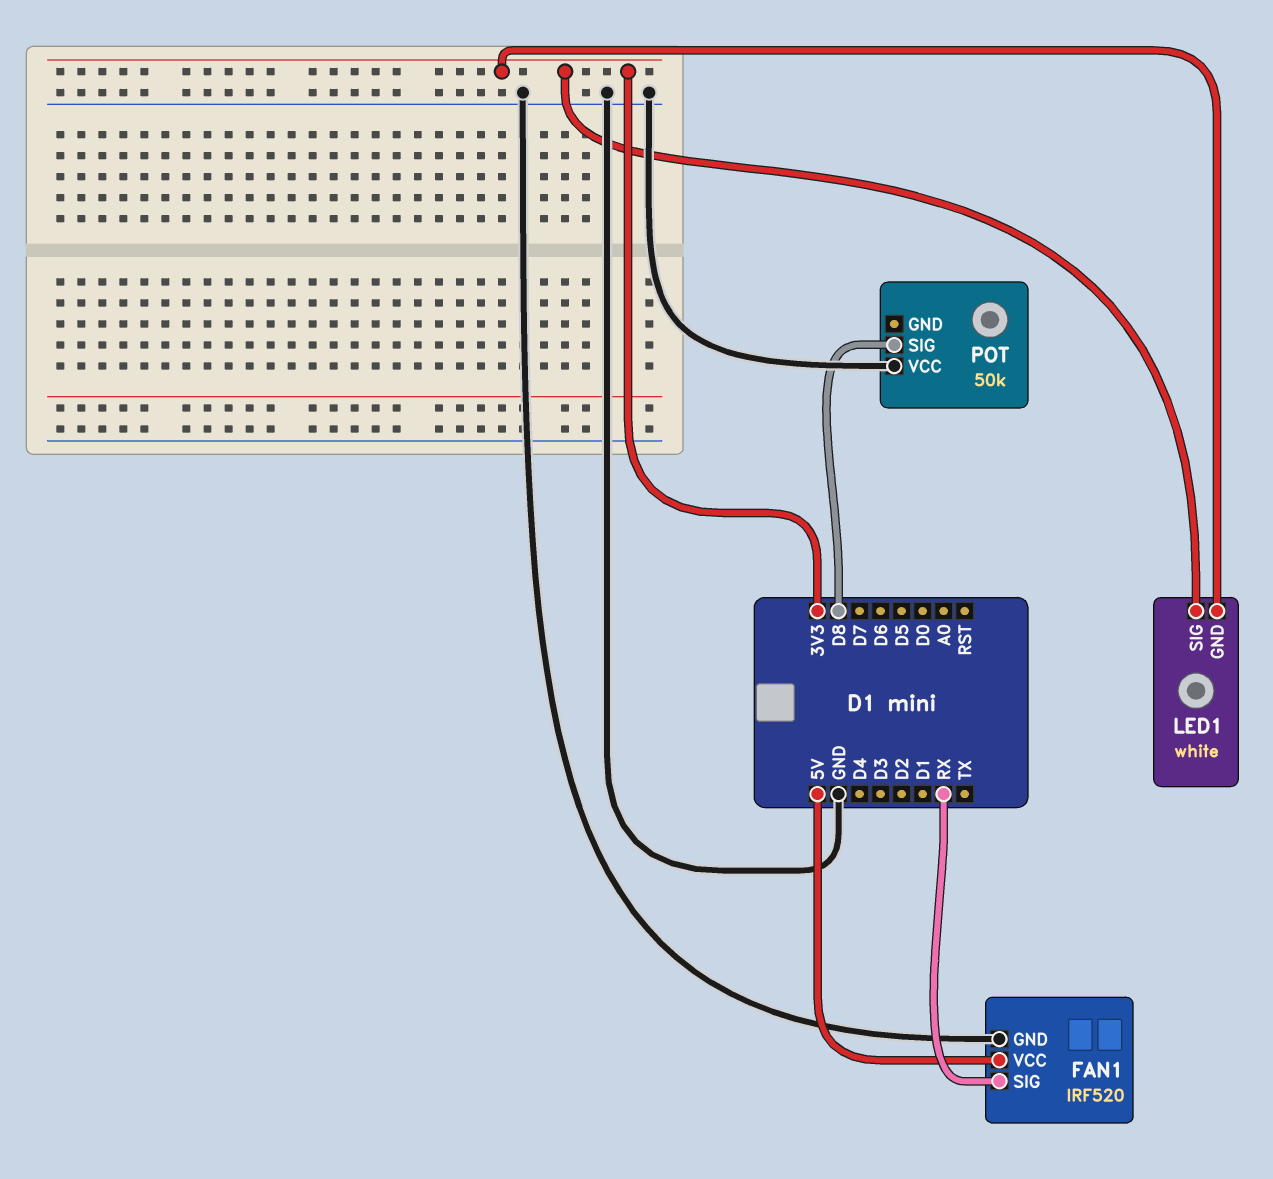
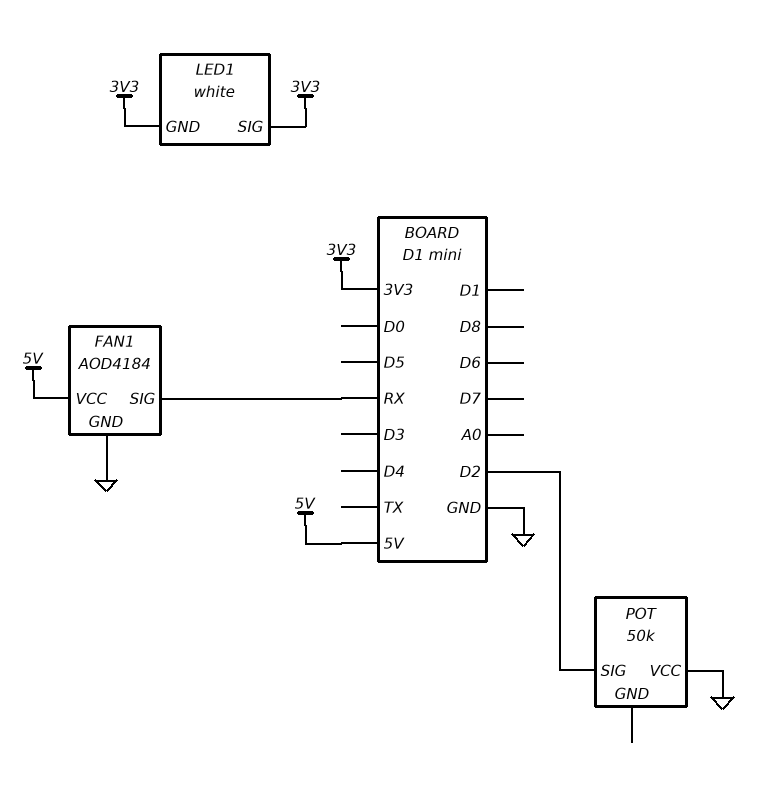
FAN1: IRF520 -> AOD4184
POT pin SIG: D8 -> D2

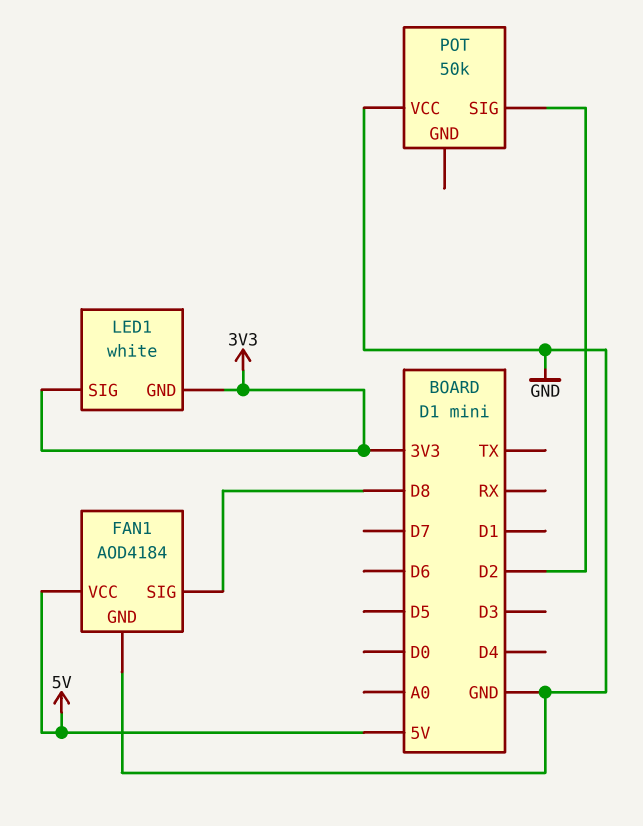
FAN1 pin SIG: RX -> D8

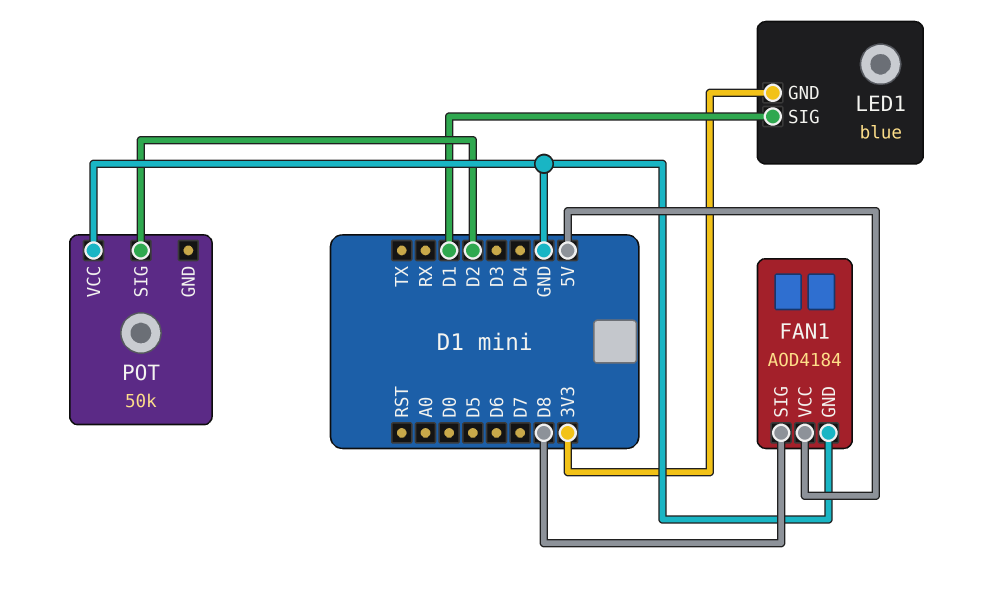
LED1: white -> blue
LED1 pin SIG: 3V3 -> D1

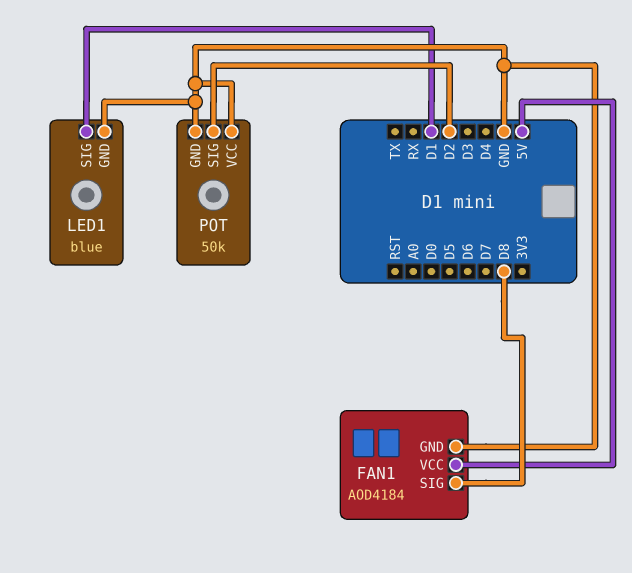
LED1 pin GND: 3V3 -> GND
POT pin GND: none -> GND

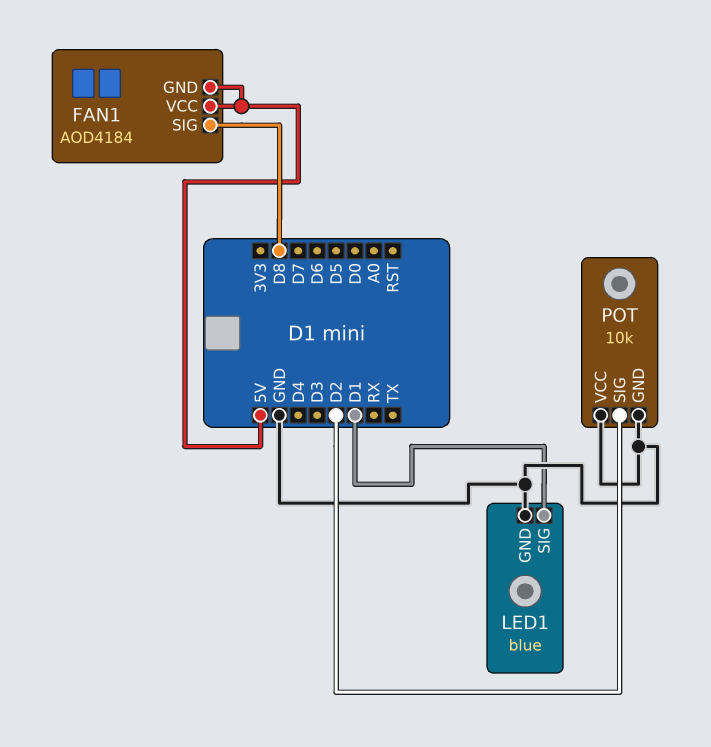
FAN1 pin GND: GND -> 5V
POT: 50k -> 10k

